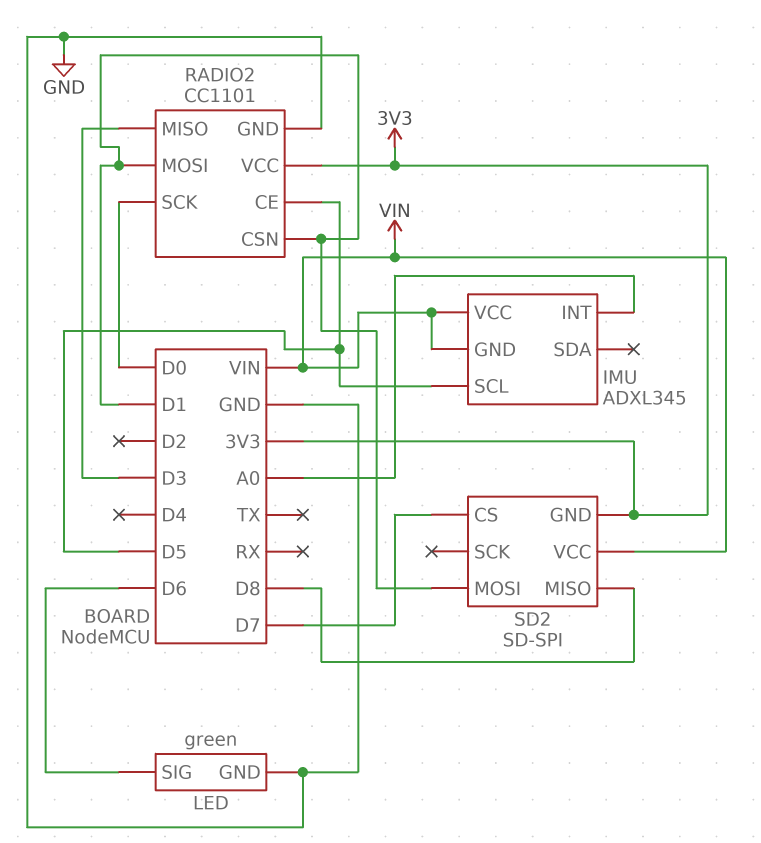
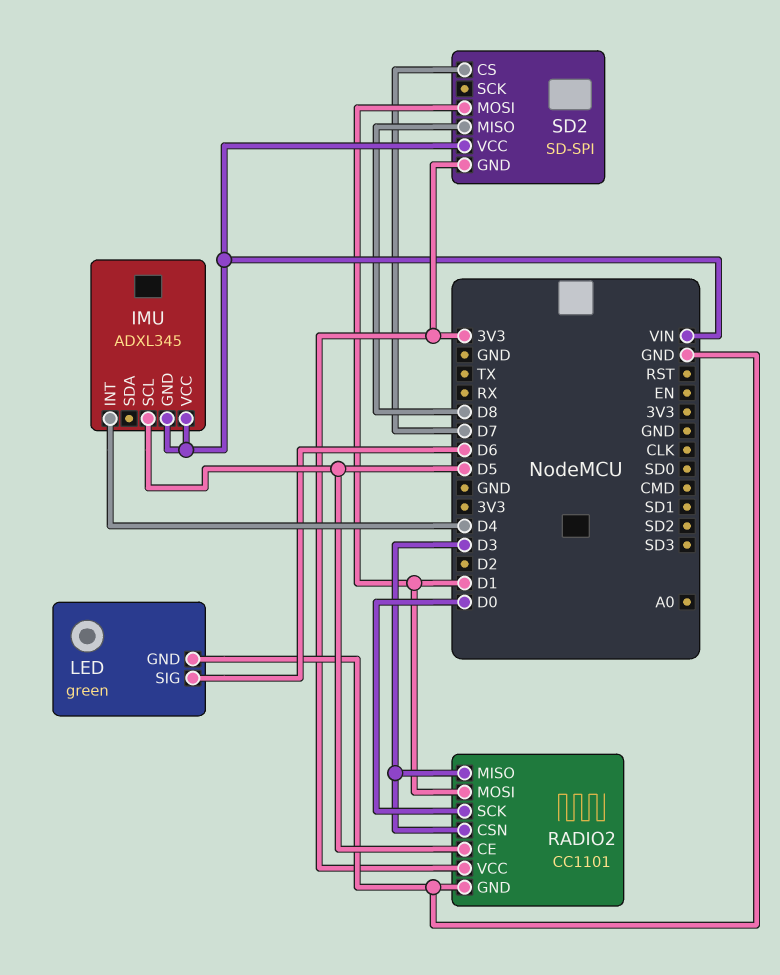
IMU pin INT: A0 -> D4
RADIO2 pin CSN: D1 -> D3

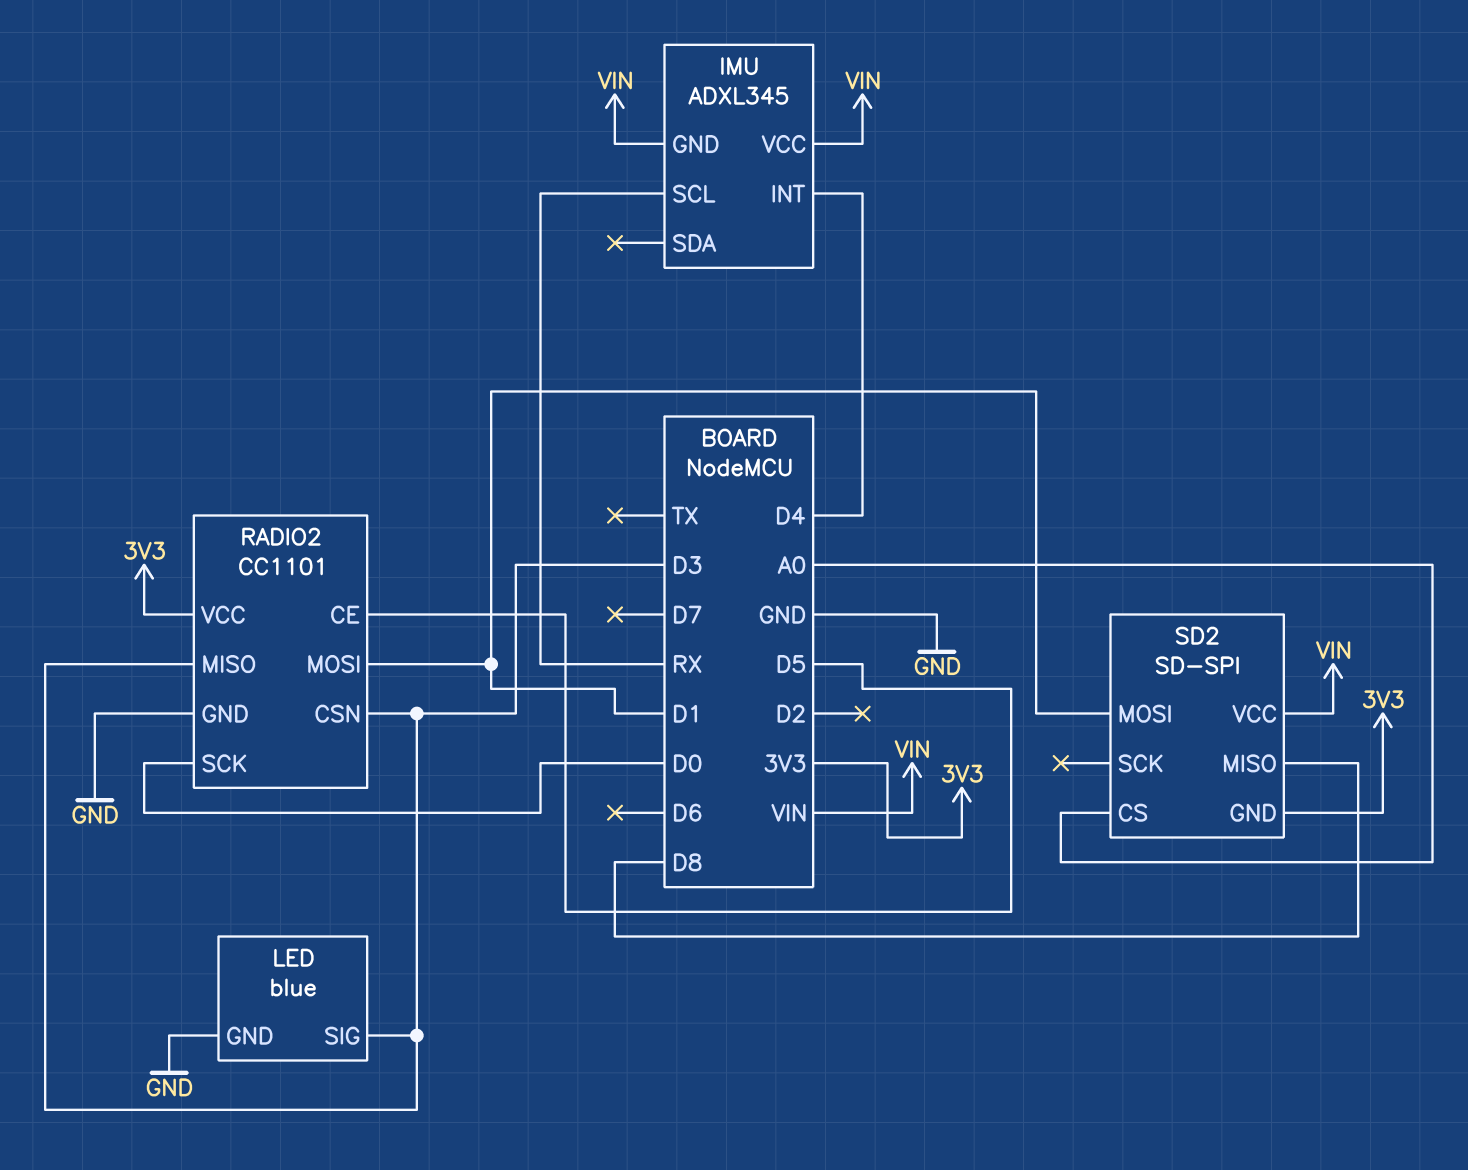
IMU pin SCL: D5 -> RX
LED: green -> blue
LED pin SIG: D6 -> D3
SD2 pin CS: D7 -> A0

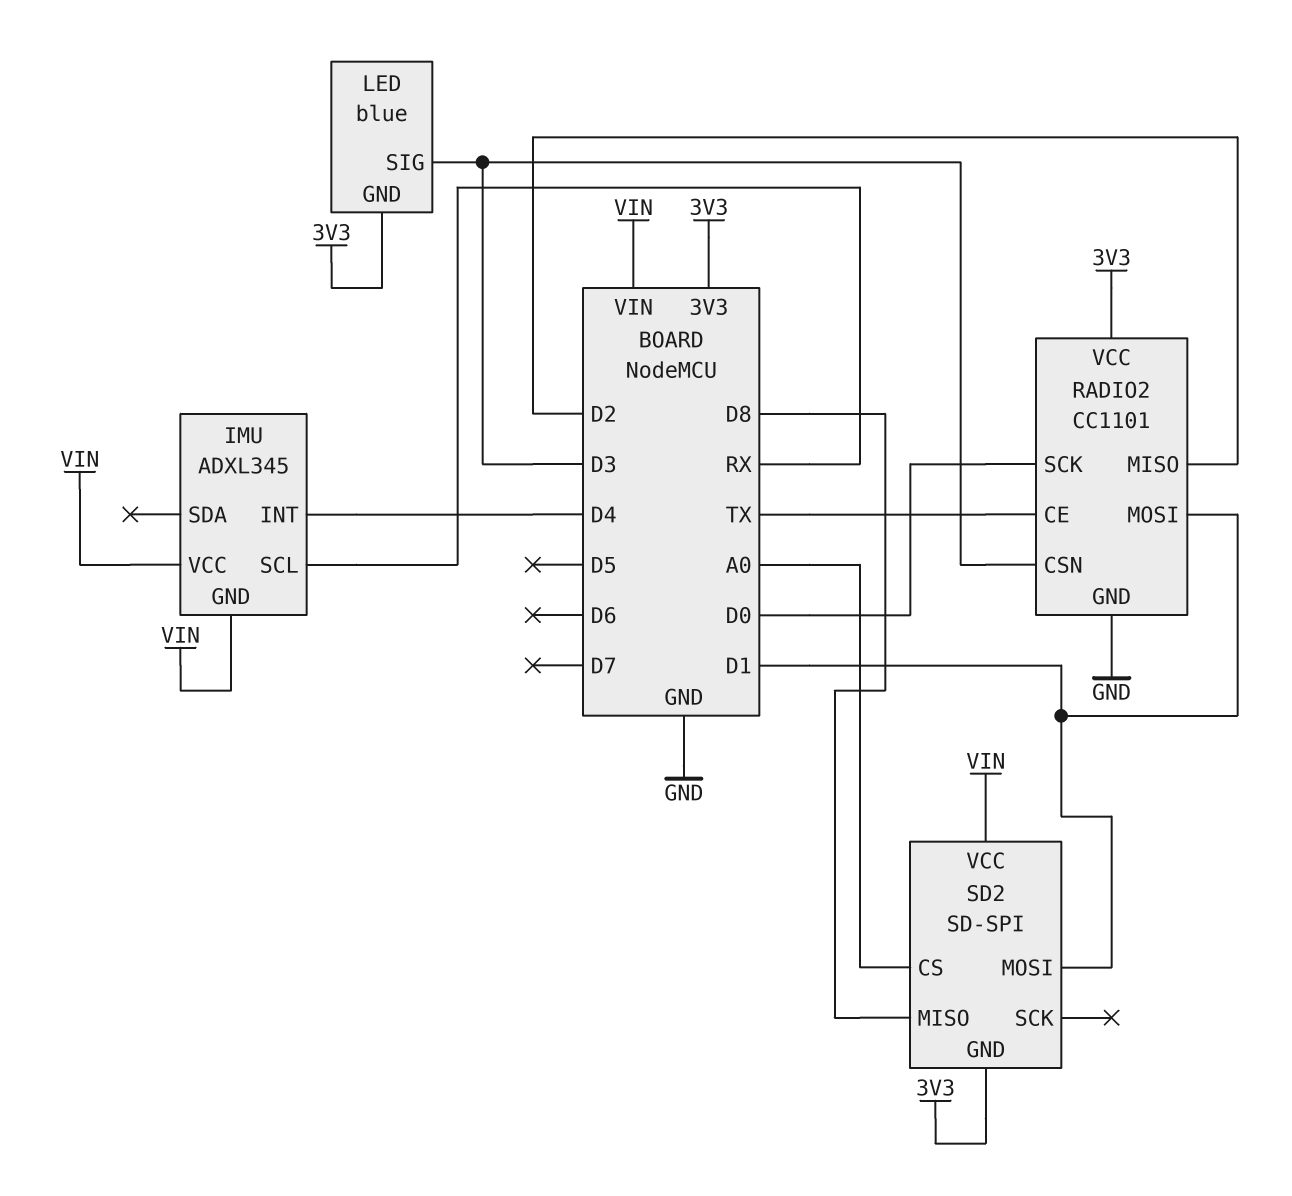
LED pin GND: GND -> 3V3
RADIO2 pin CE: D5 -> TX
RADIO2 pin MISO: D3 -> D2

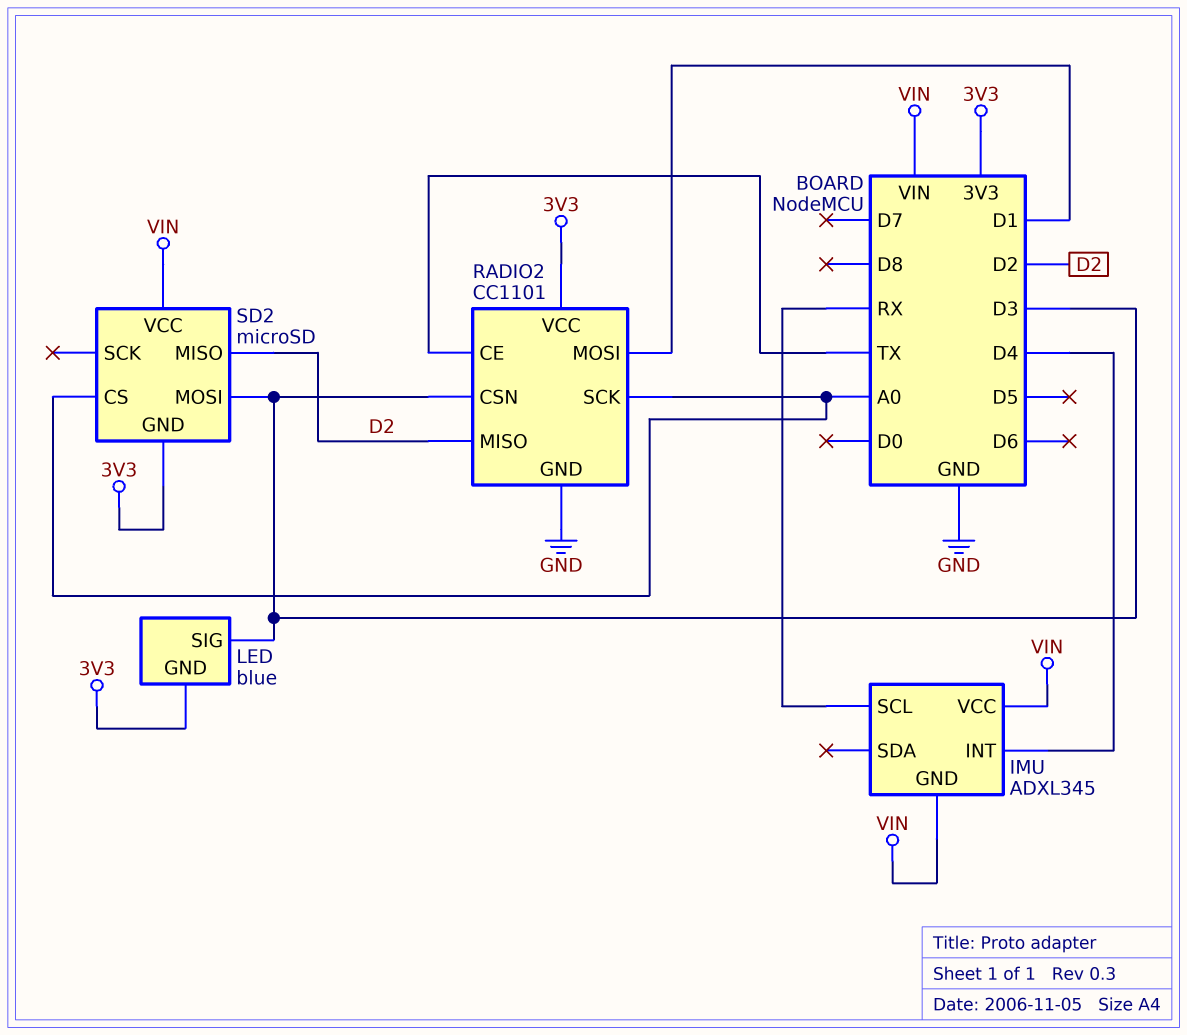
RADIO2 pin SCK: D0 -> A0
SD2: SD-SPI -> microSD
SD2 pin MISO: D8 -> D2
SD2 pin MOSI: D1 -> D3

